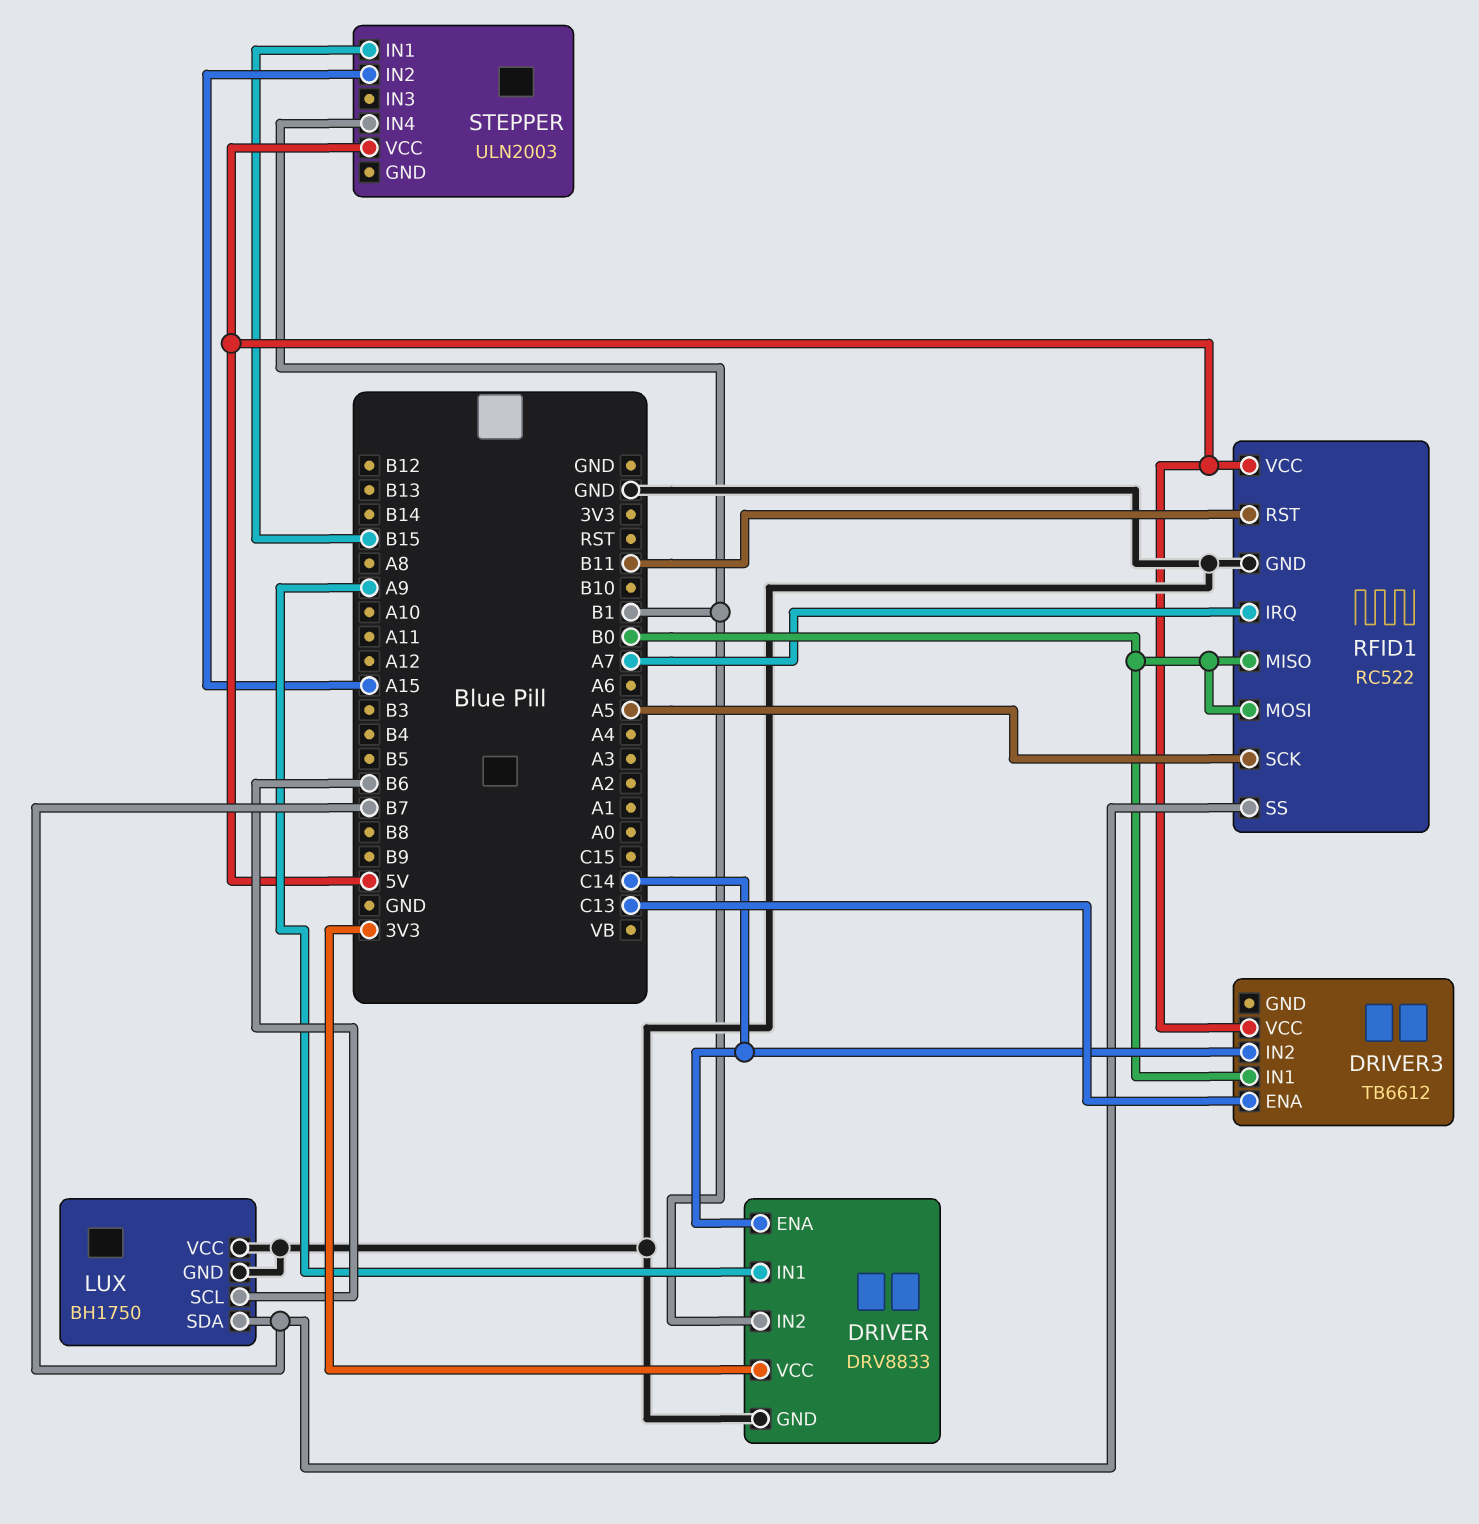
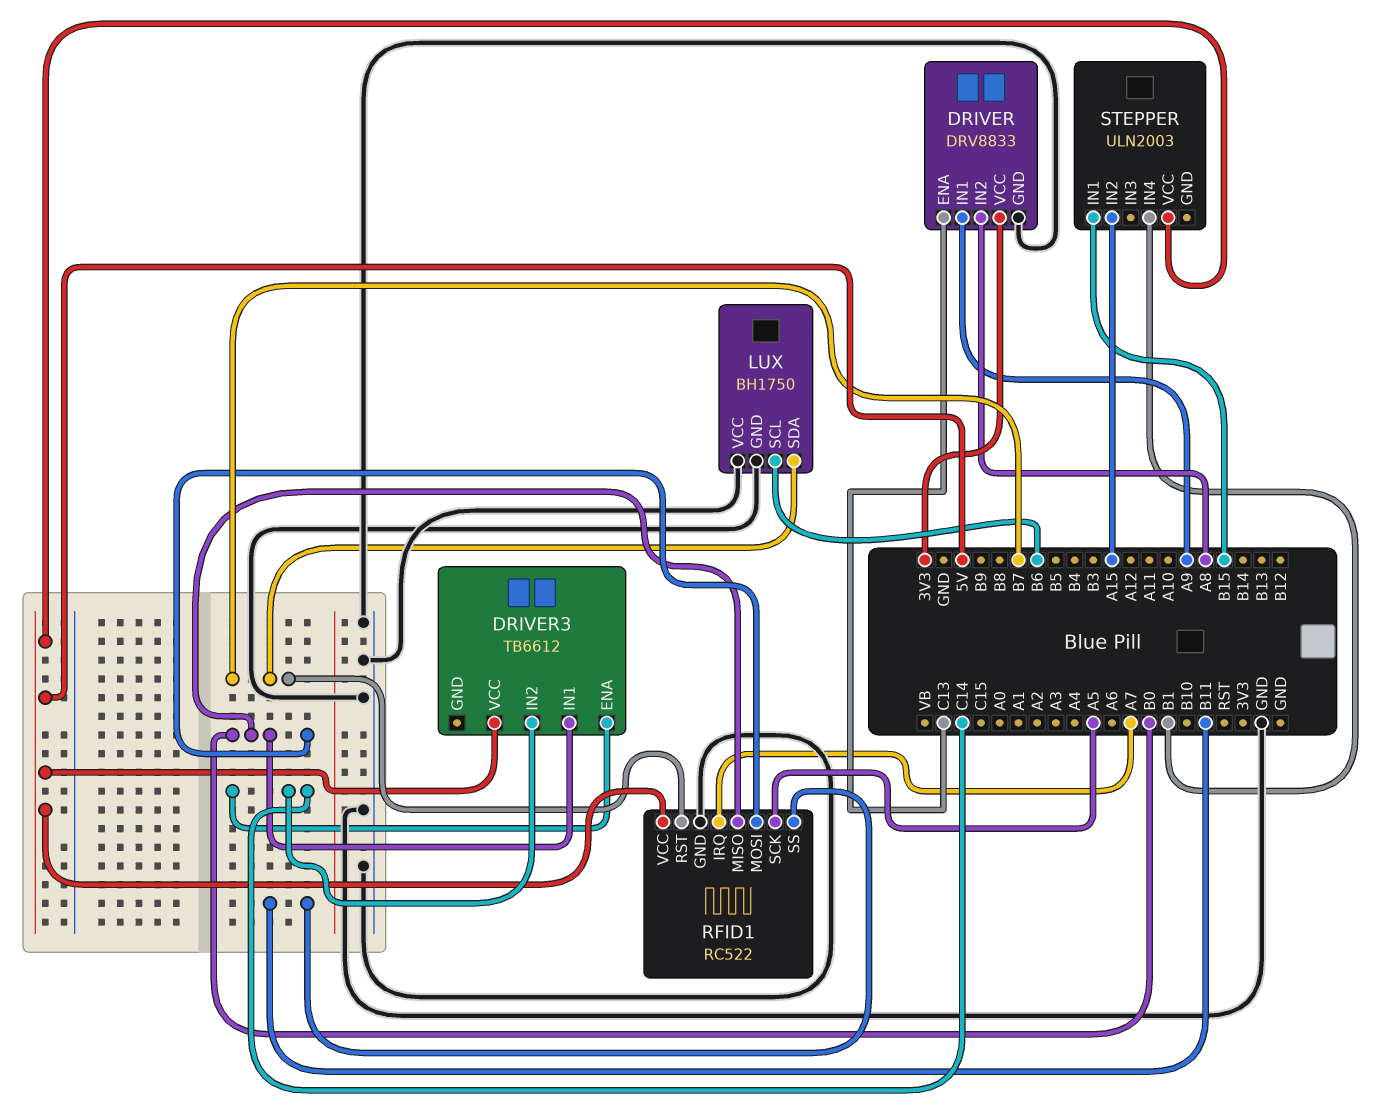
DRIVER pin ENA: C14 -> C13
DRIVER pin IN2: B1 -> A8
DRIVER3 pin ENA: C13 -> C14
RFID1 pin RST: B11 -> B7
RFID1 pin SS: B7 -> B11

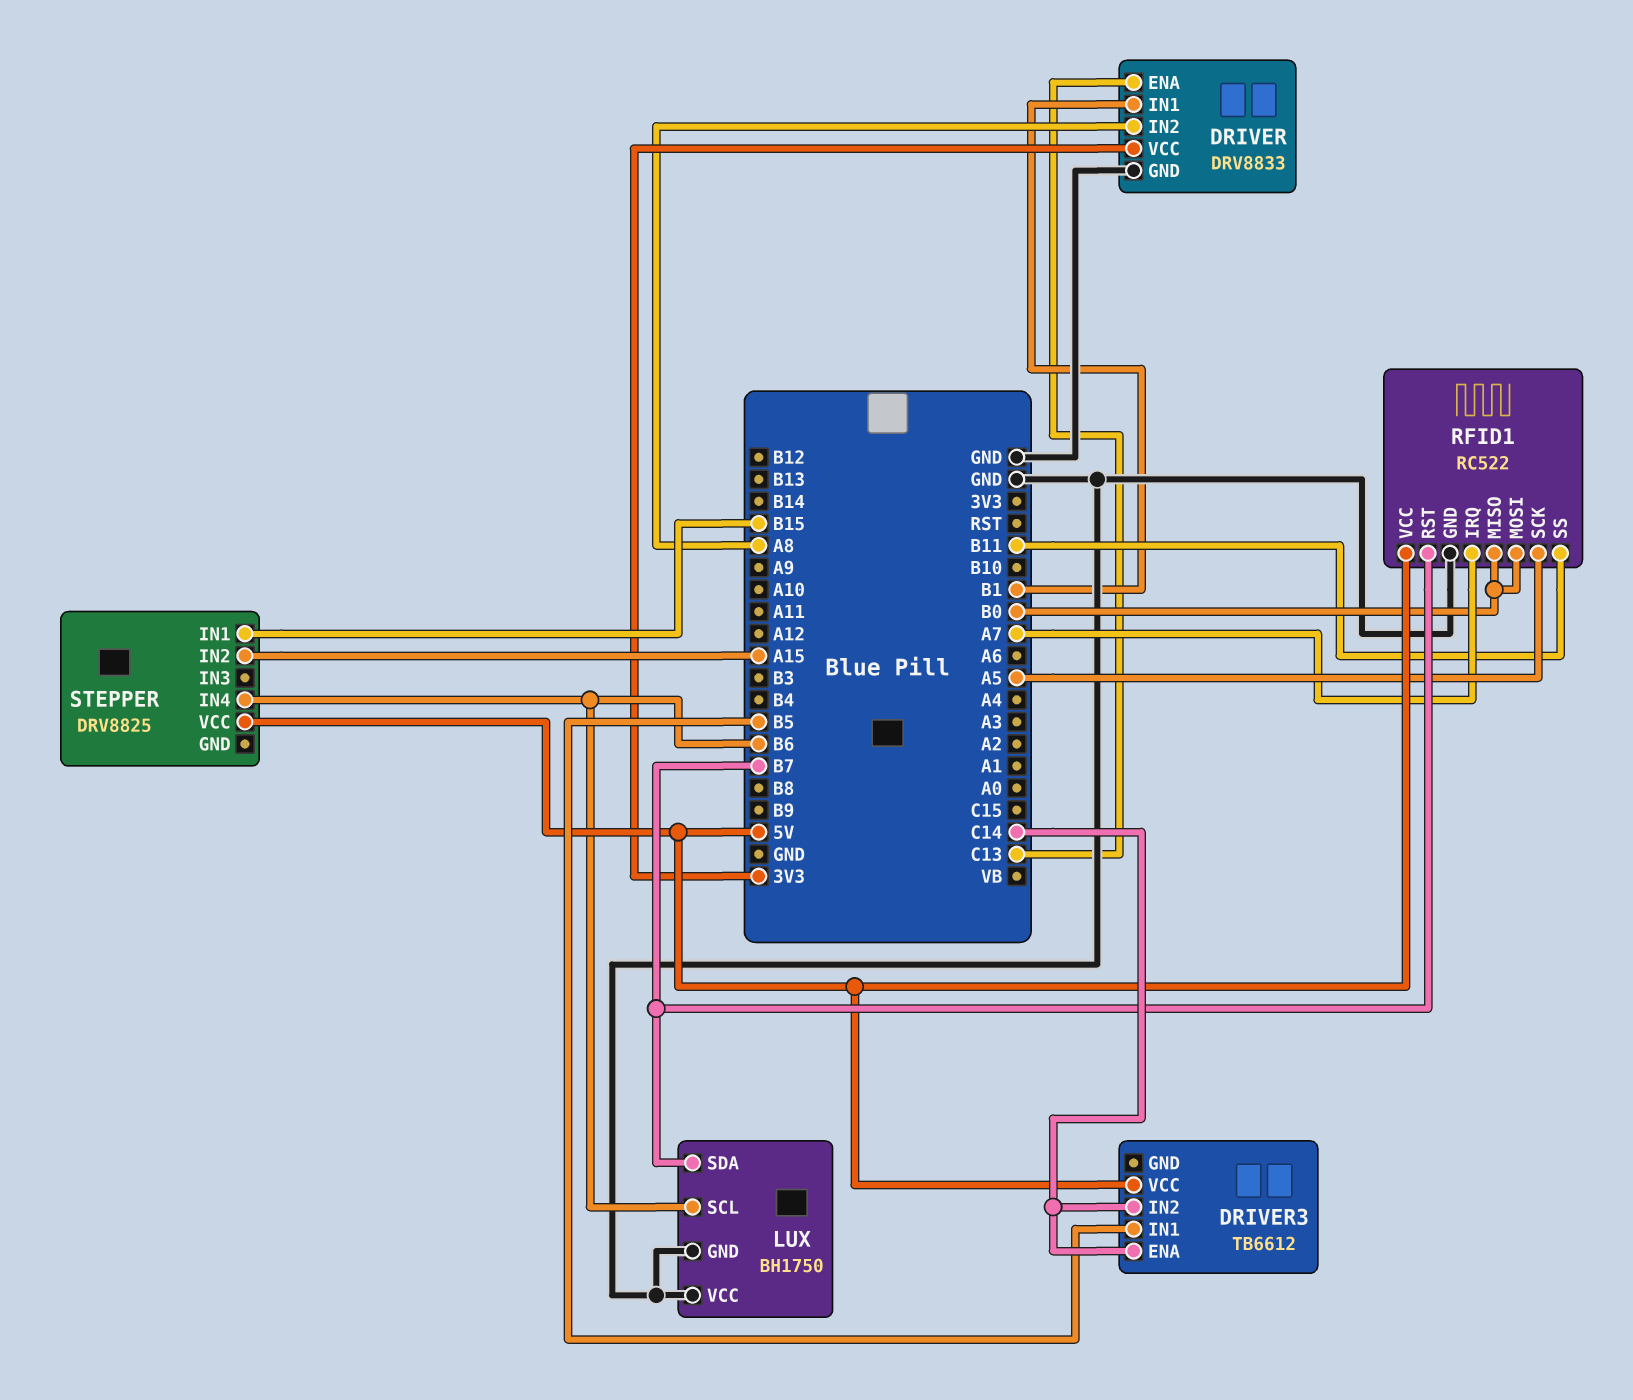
DRIVER pin IN1: A9 -> B1
DRIVER3 pin IN1: B0 -> B5
STEPPER: ULN2003 -> DRV8825
STEPPER pin IN4: B1 -> B6

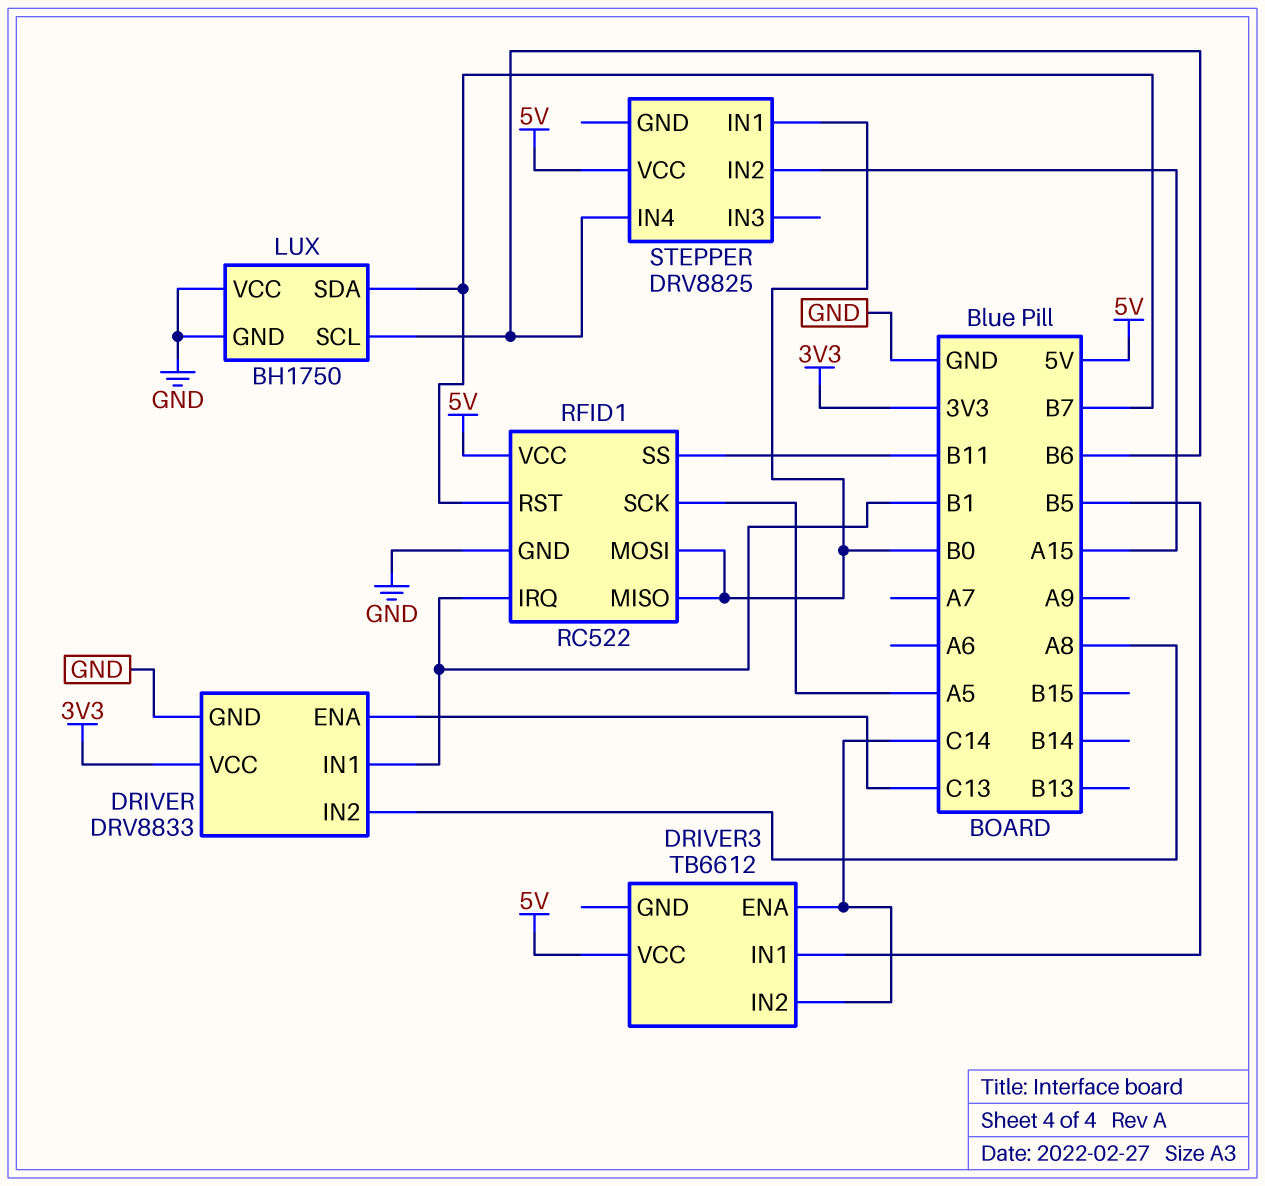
RFID1 pin IRQ: A7 -> B1
STEPPER pin IN1: B15 -> B0

